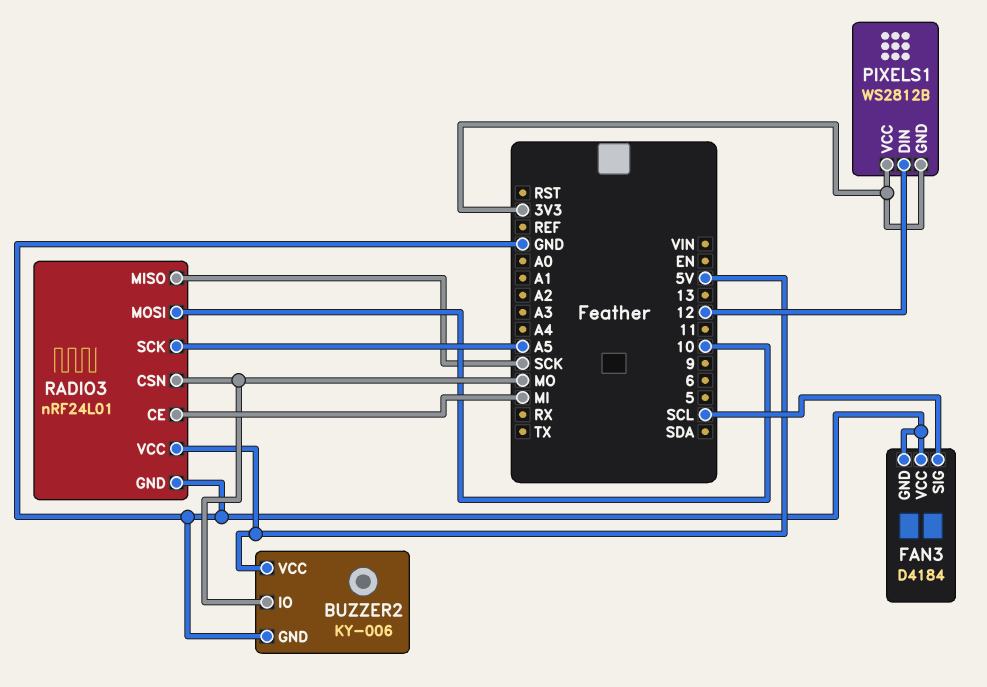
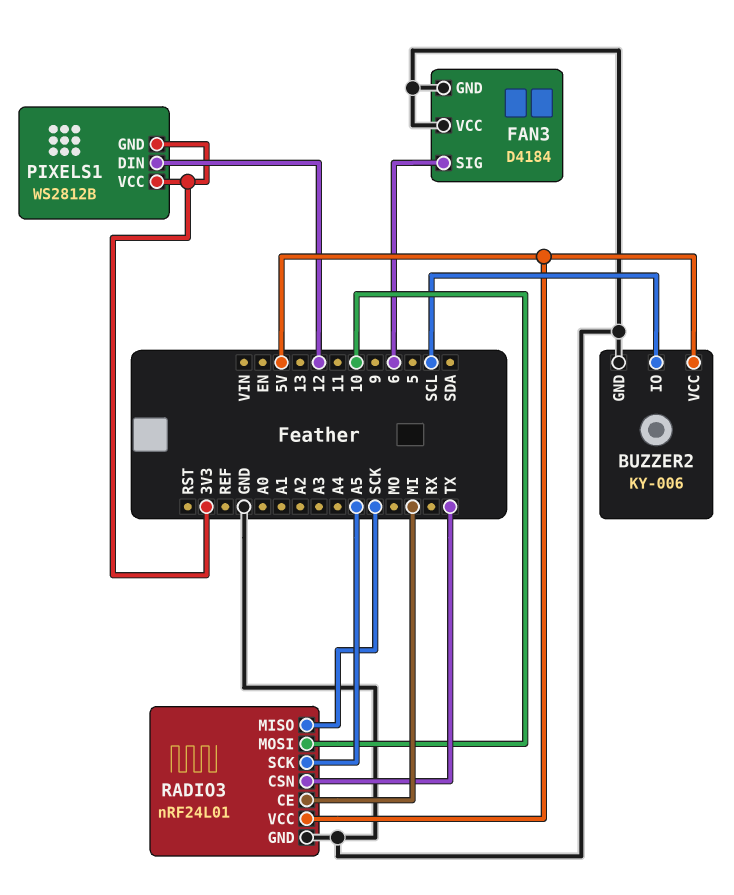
BUZZER2 pin IO: MO -> SCL
FAN3 pin SIG: SCL -> 6
RADIO3 pin CSN: MO -> TX

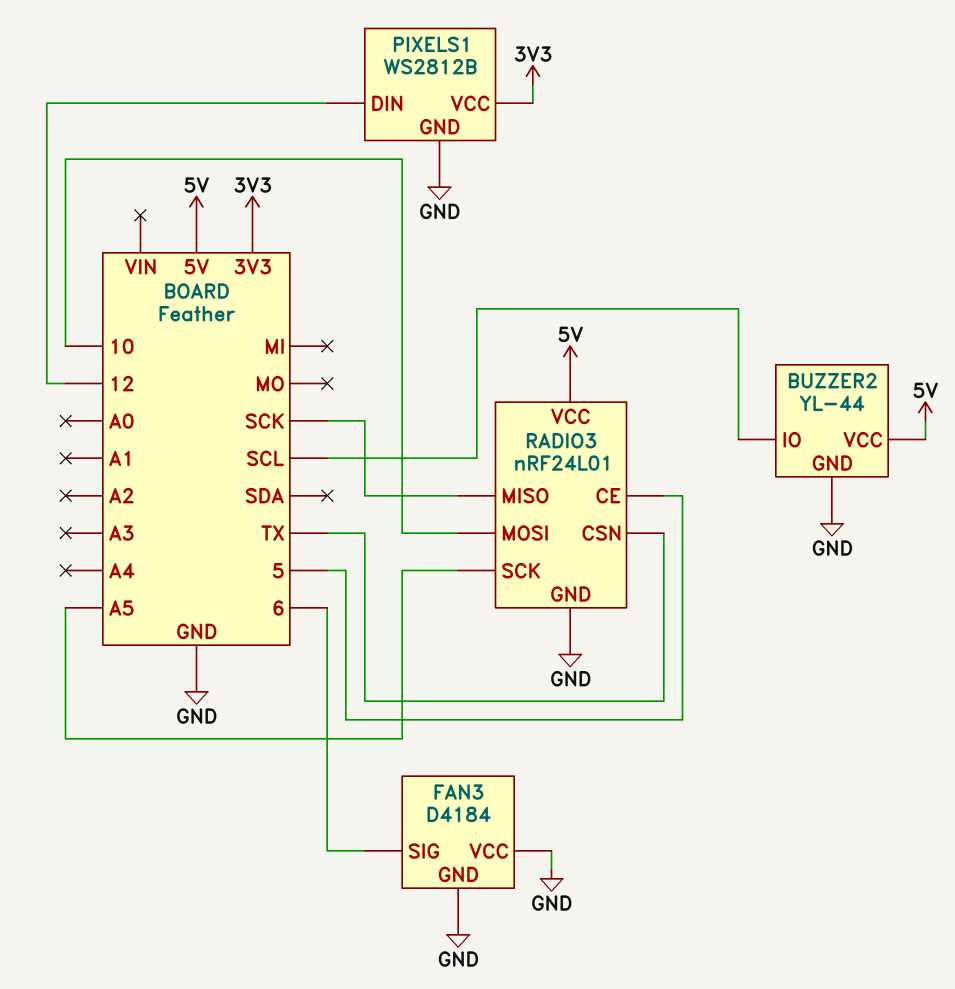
BUZZER2: KY-006 -> YL-44
PIXELS1 pin GND: 3V3 -> GND
RADIO3 pin CE: MI -> 5

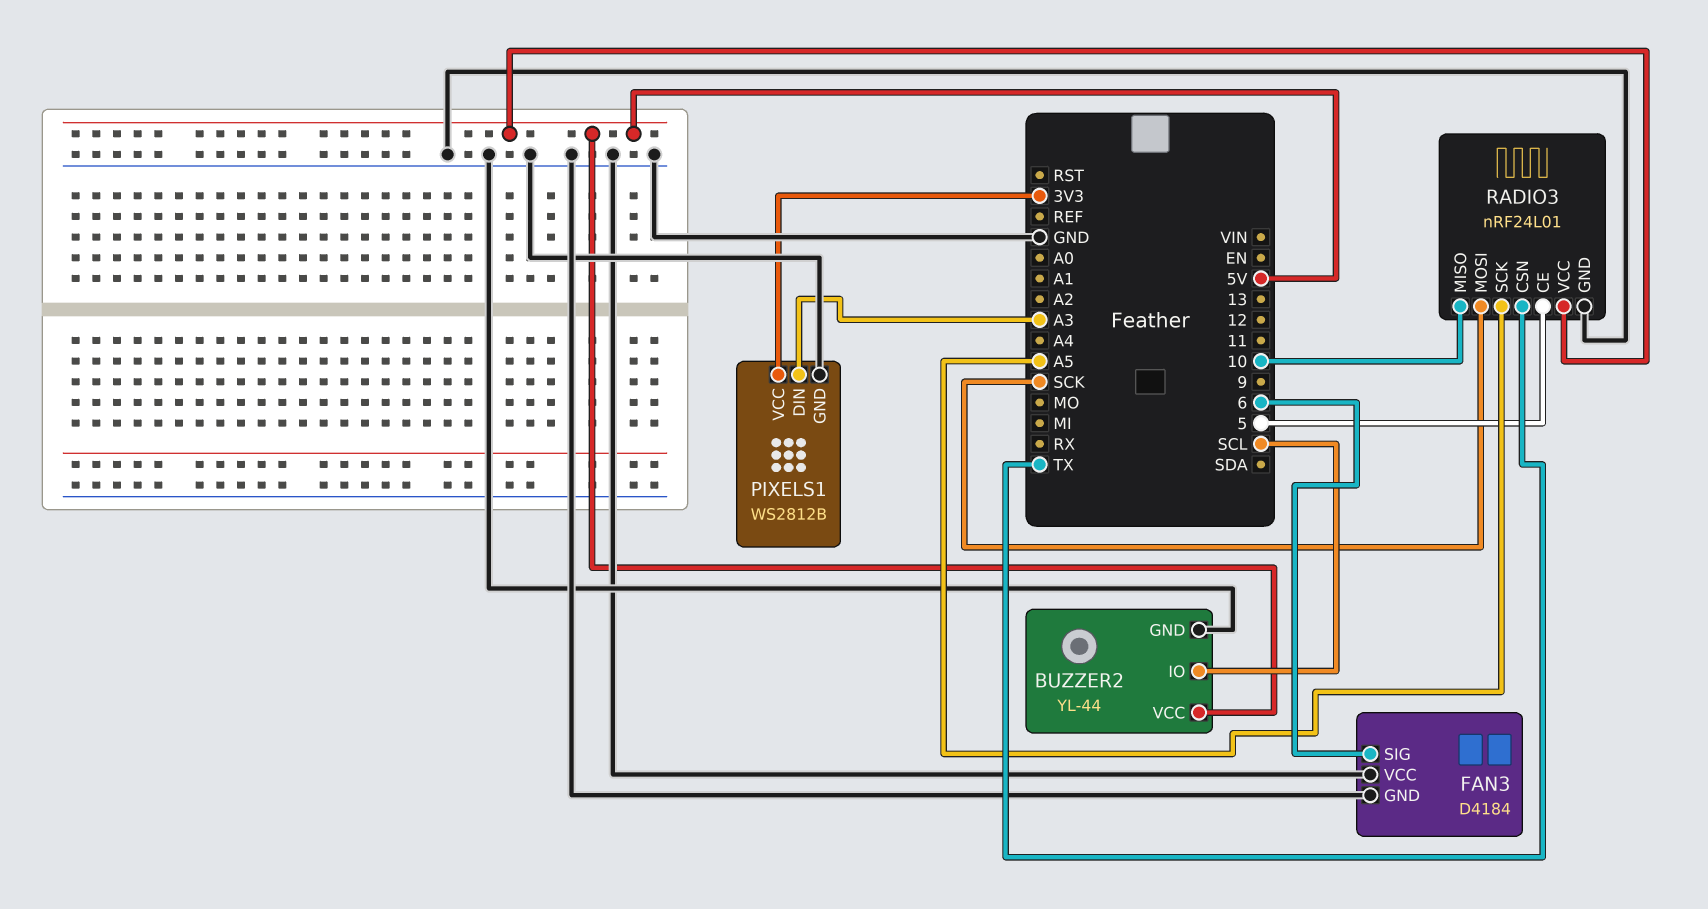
PIXELS1 pin DIN: 12 -> A3
RADIO3 pin MISO: SCK -> 10
RADIO3 pin MOSI: 10 -> SCK

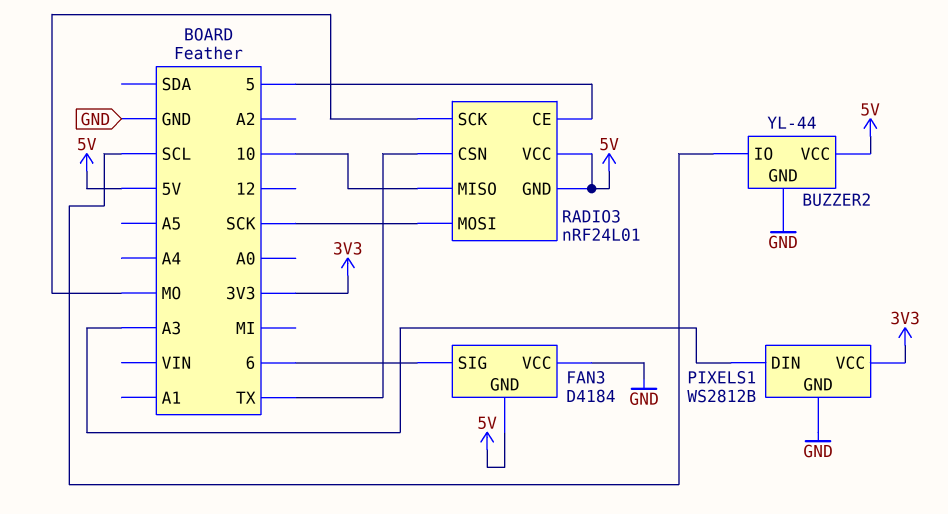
FAN3 pin GND: GND -> 5V
RADIO3 pin GND: GND -> 5V
RADIO3 pin SCK: A5 -> MO

